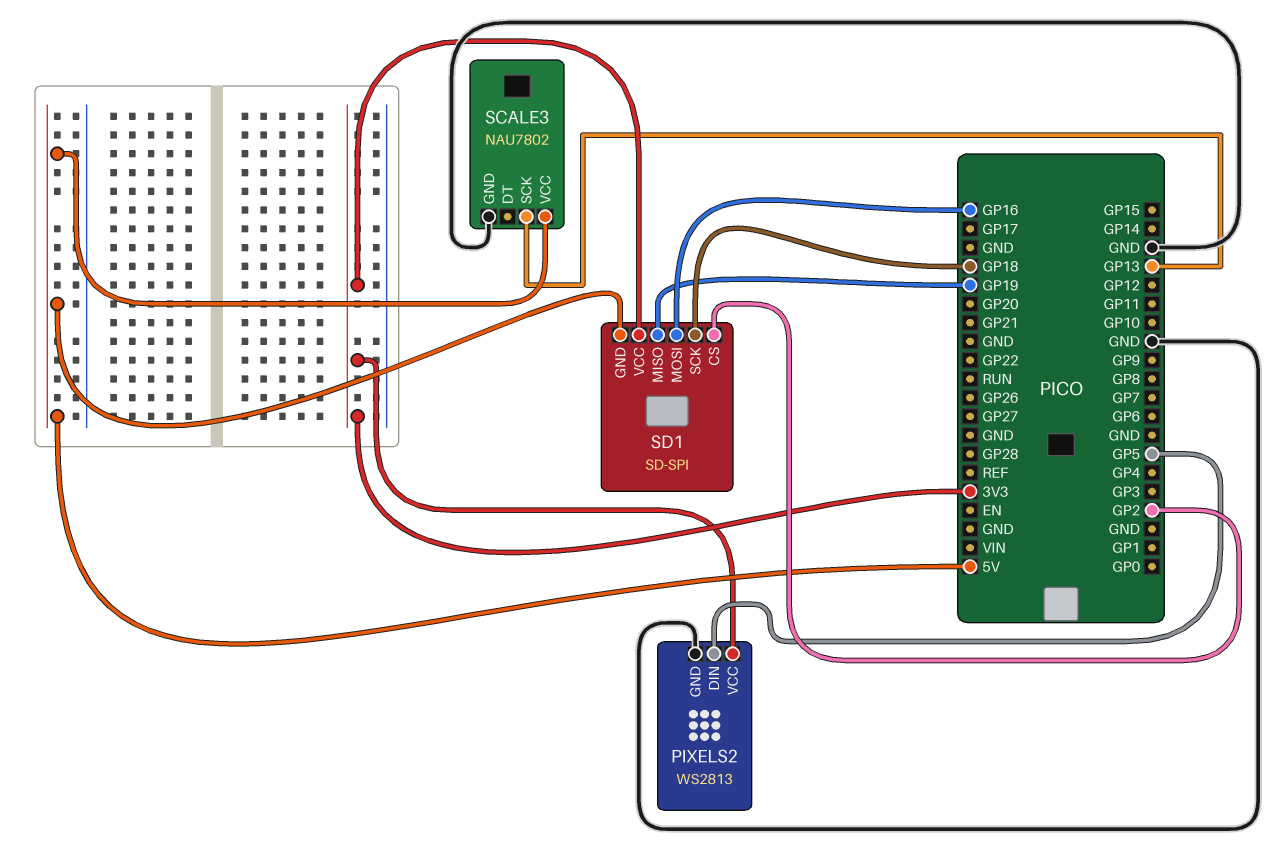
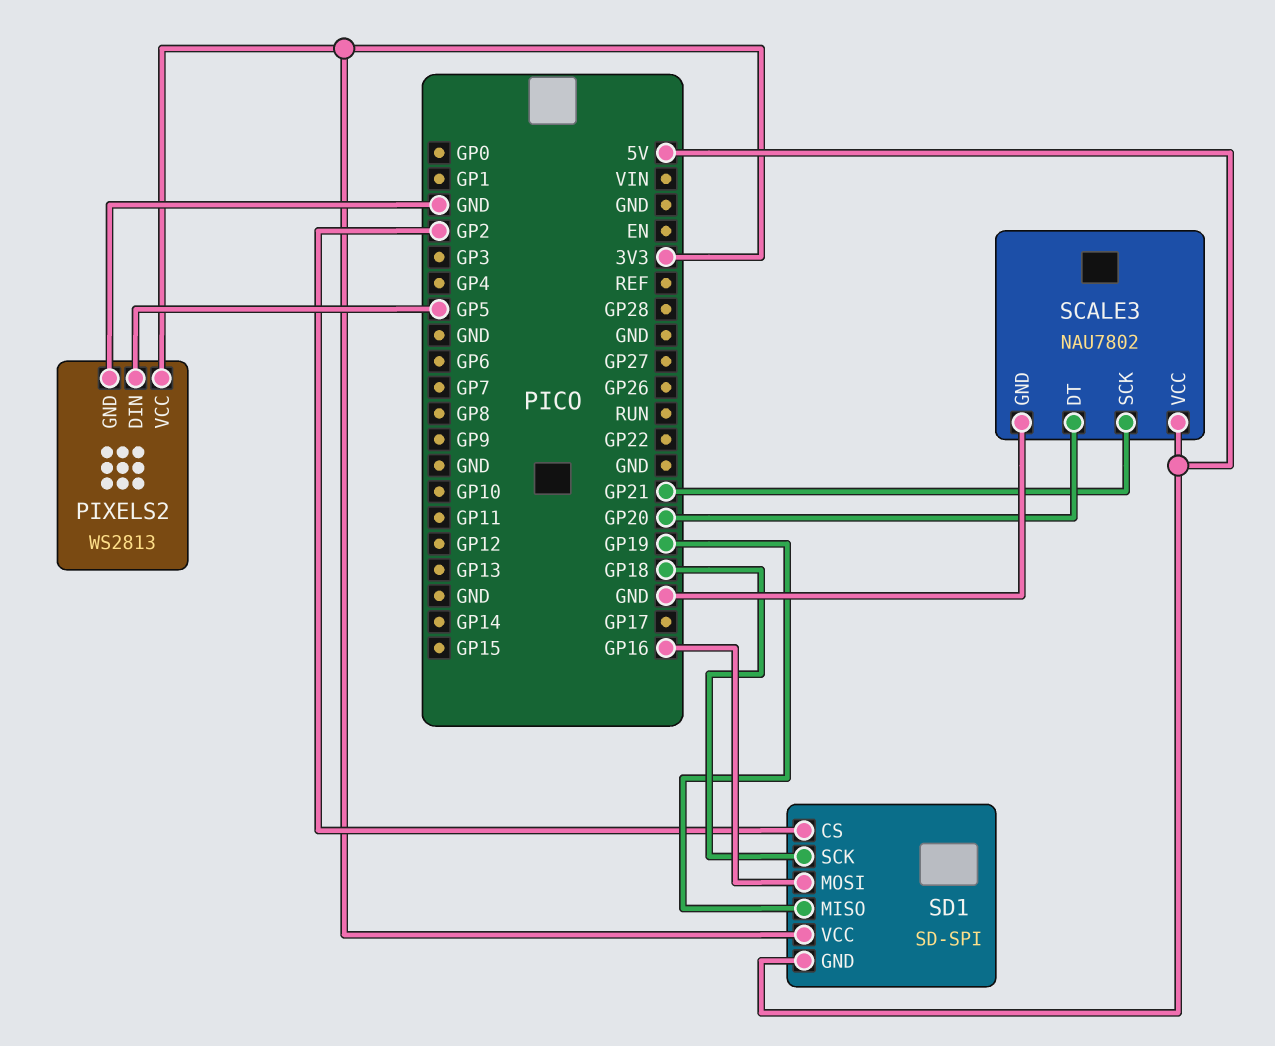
SCALE3 pin DT: none -> GP20
SCALE3 pin SCK: GP13 -> GP21

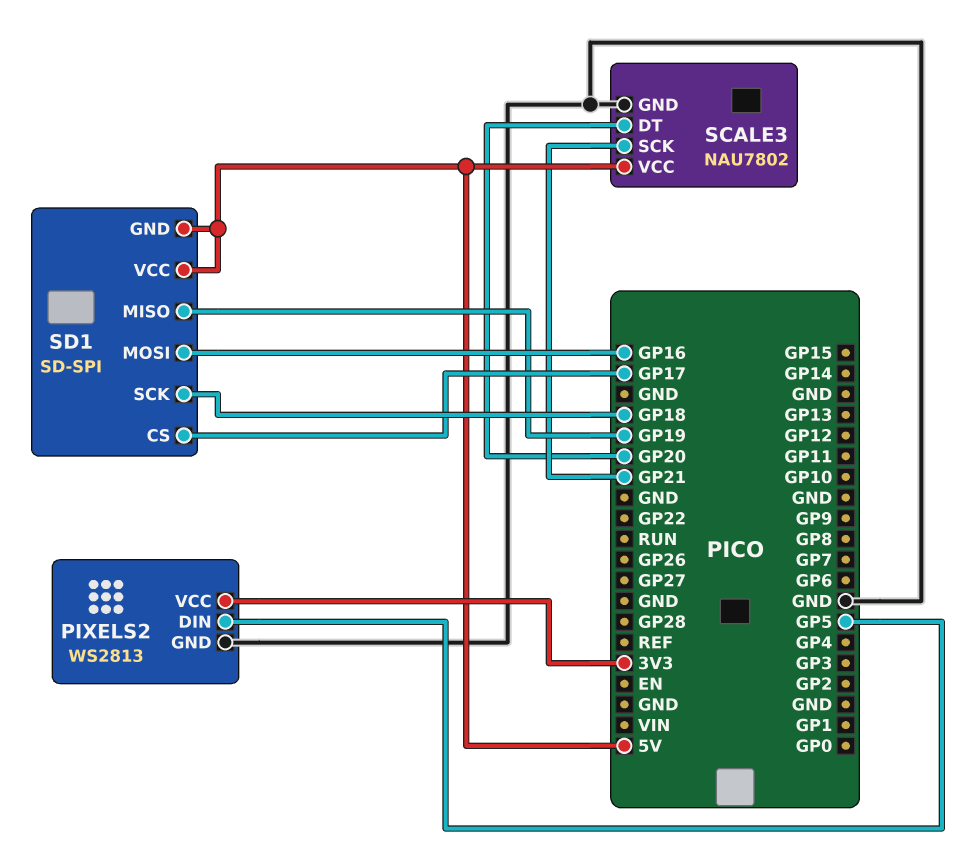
SD1 pin CS: GP2 -> GP17
SD1 pin VCC: 3V3 -> 5V

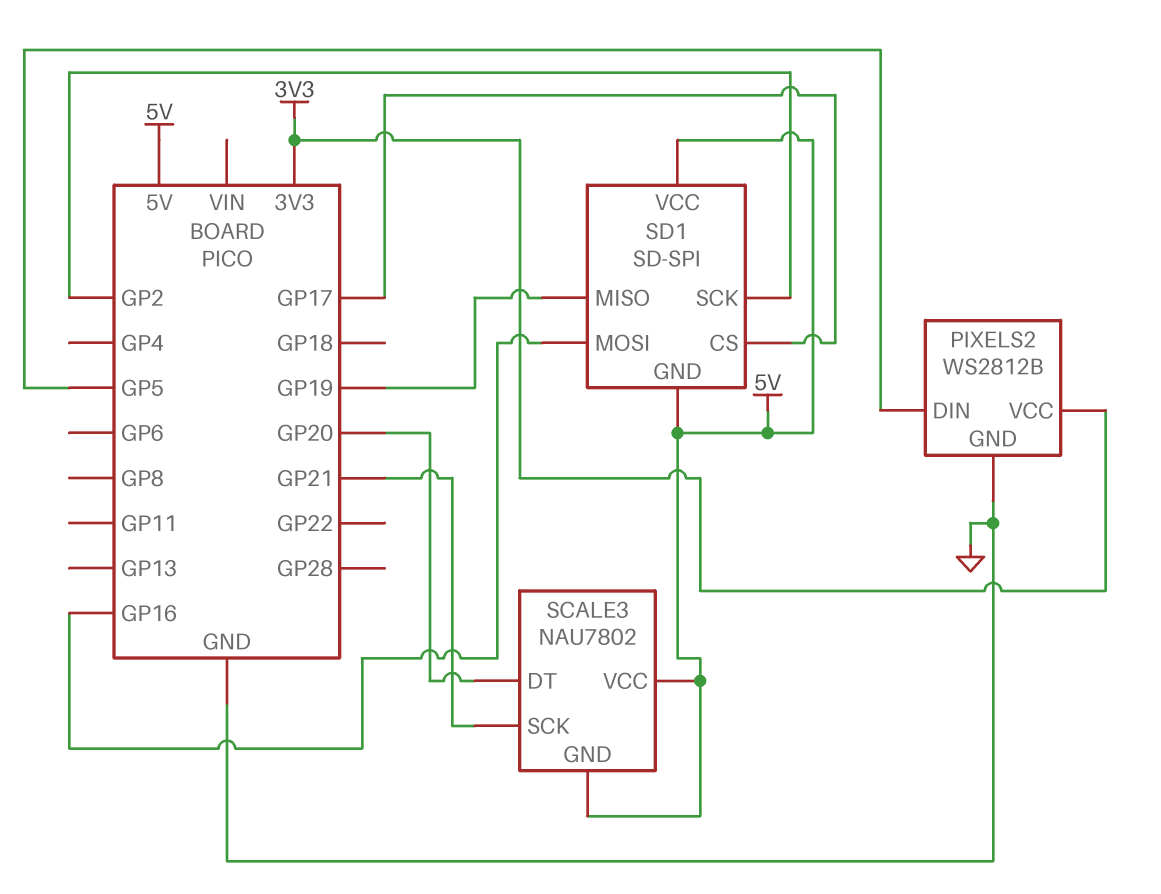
PIXELS2: WS2813 -> WS2812B
SCALE3 pin GND: GND -> 5V
SD1 pin SCK: GP18 -> GP2

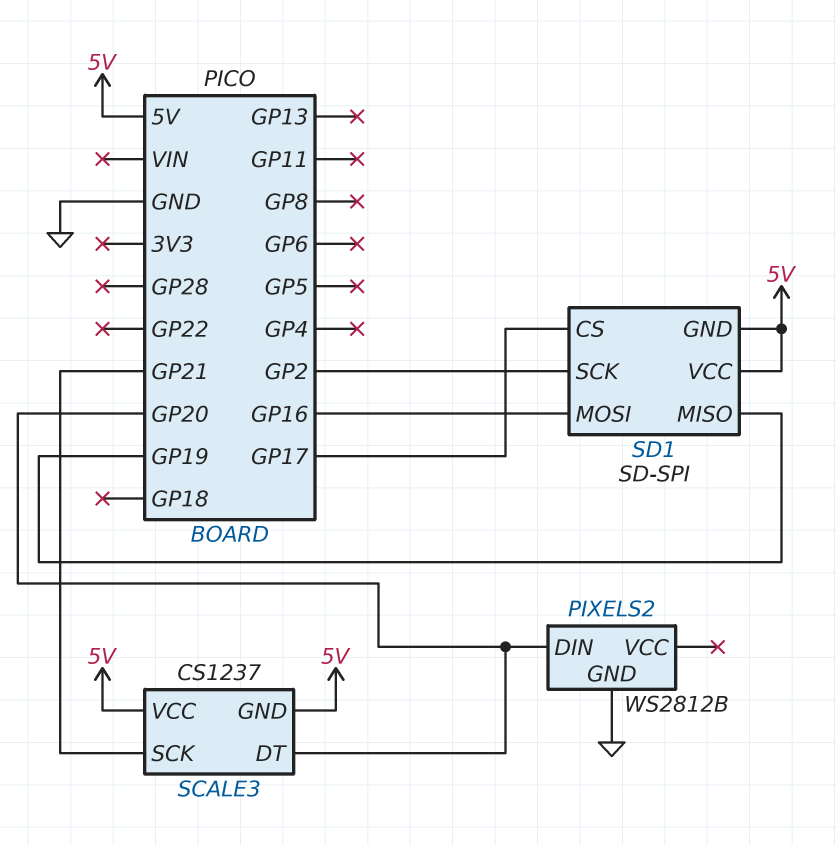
PIXELS2 pin DIN: GP5 -> GP20
PIXELS2 pin VCC: 3V3 -> none
SCALE3: NAU7802 -> CS1237

